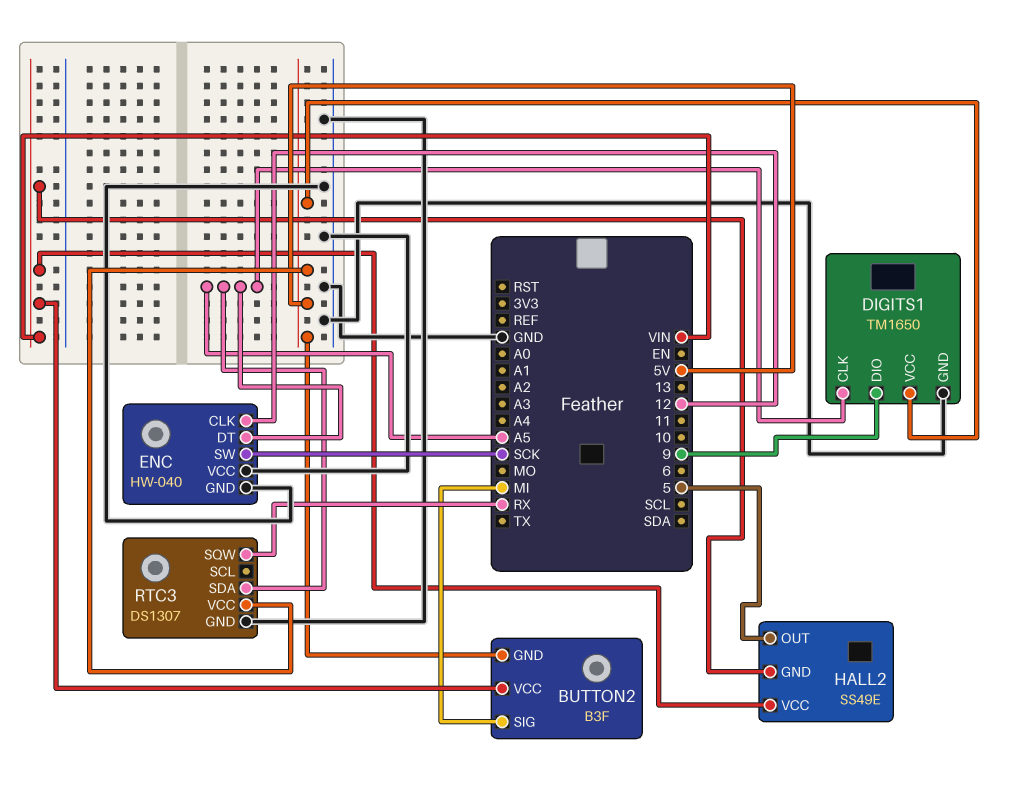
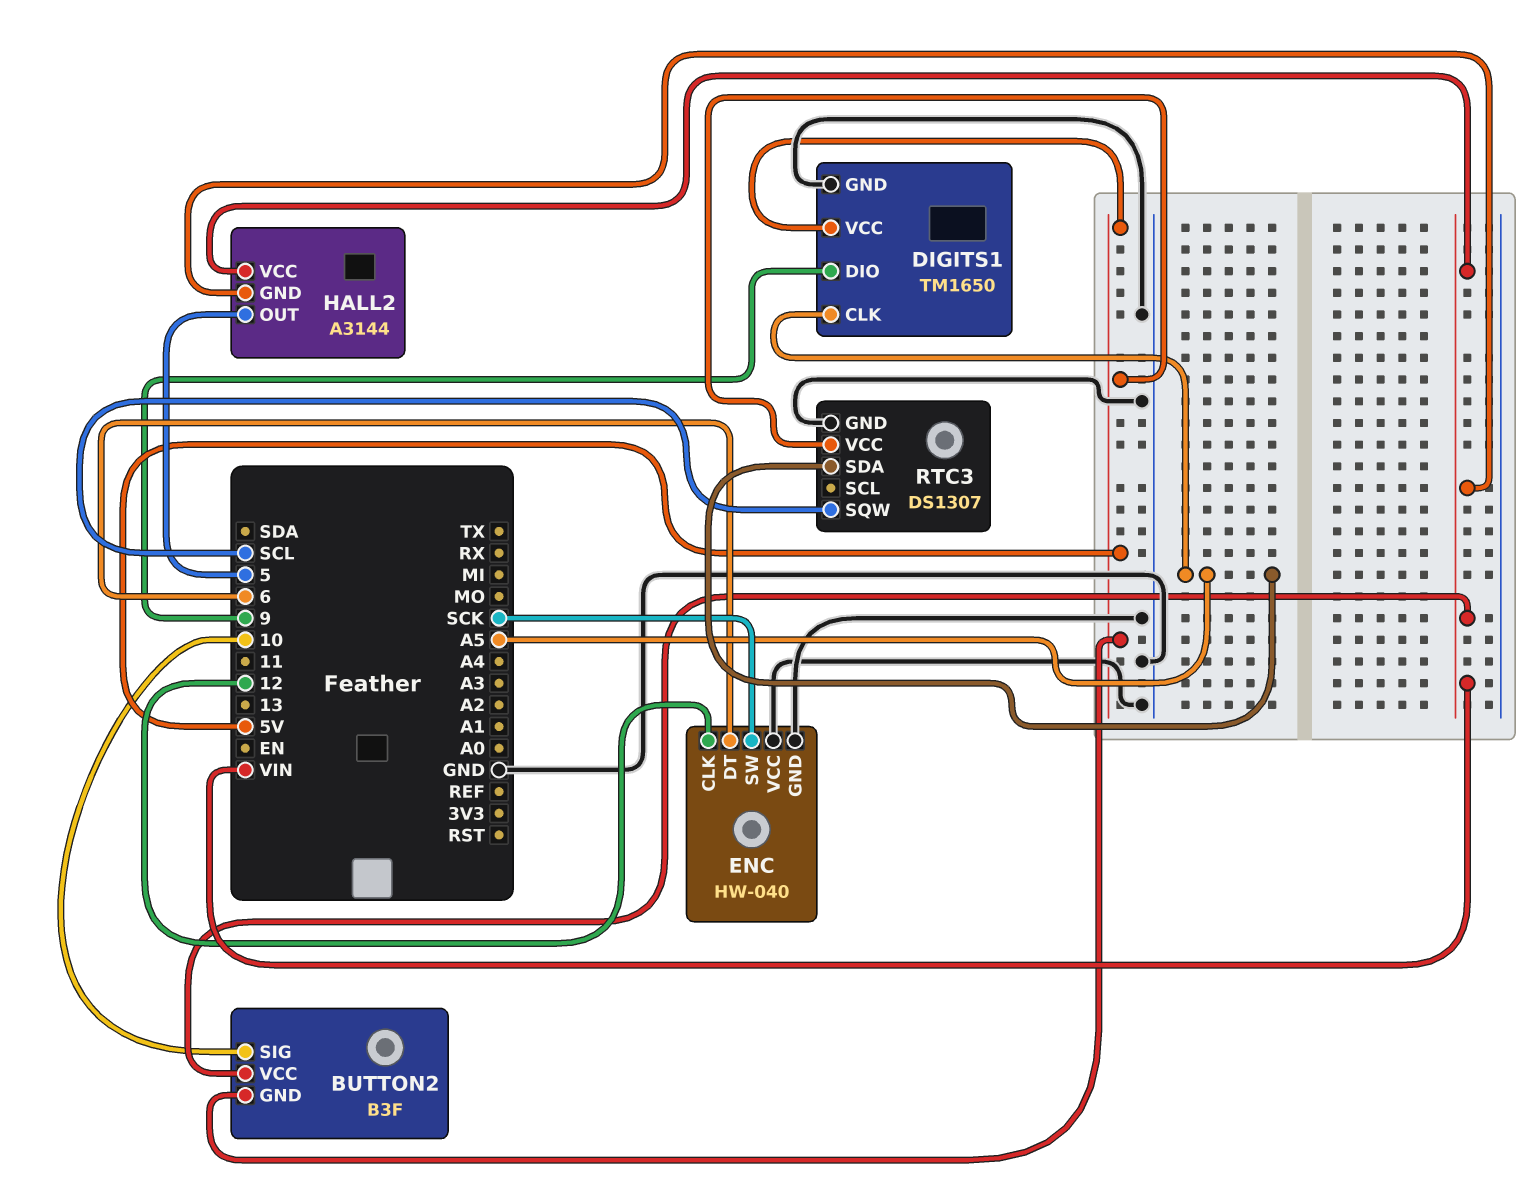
BUTTON2 pin SIG: MI -> 10
ENC pin DT: A5 -> 6
HALL2: SS49E -> A3144
RTC3 pin SQW: RX -> SCL

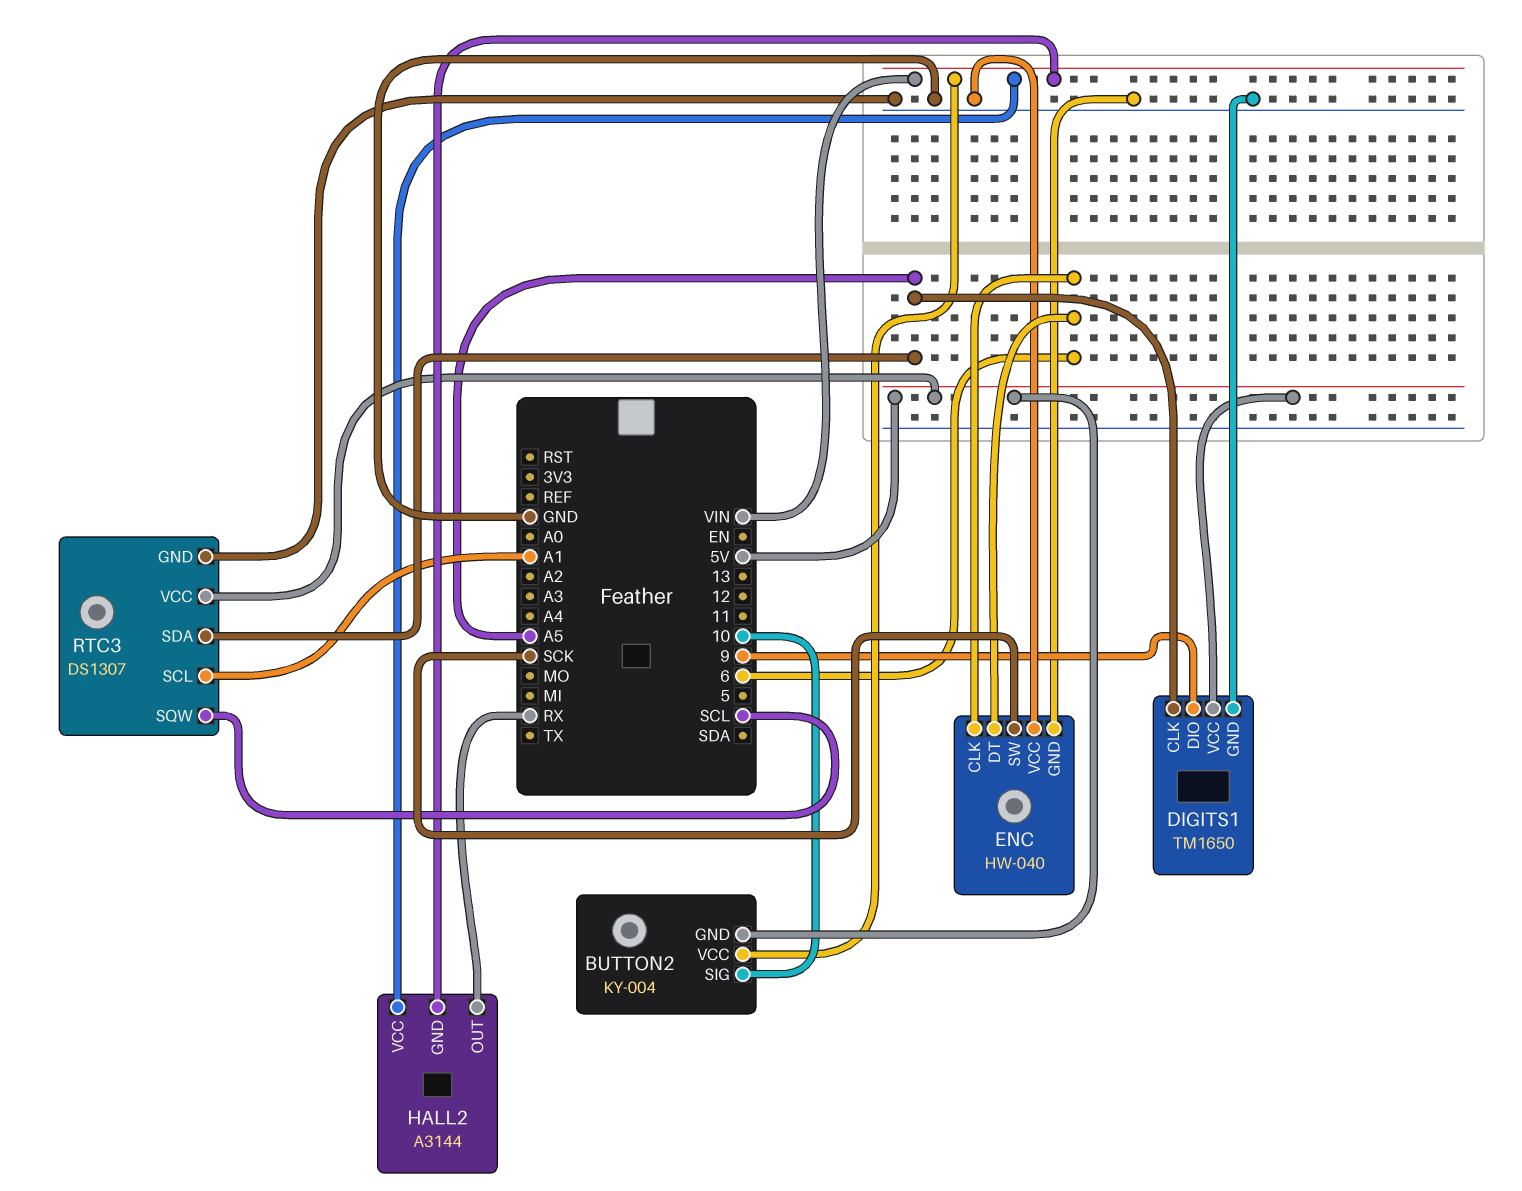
BUTTON2: B3F -> KY-004
ENC pin CLK: 12 -> 6
HALL2 pin OUT: 5 -> RX
RTC3 pin SCL: none -> A1

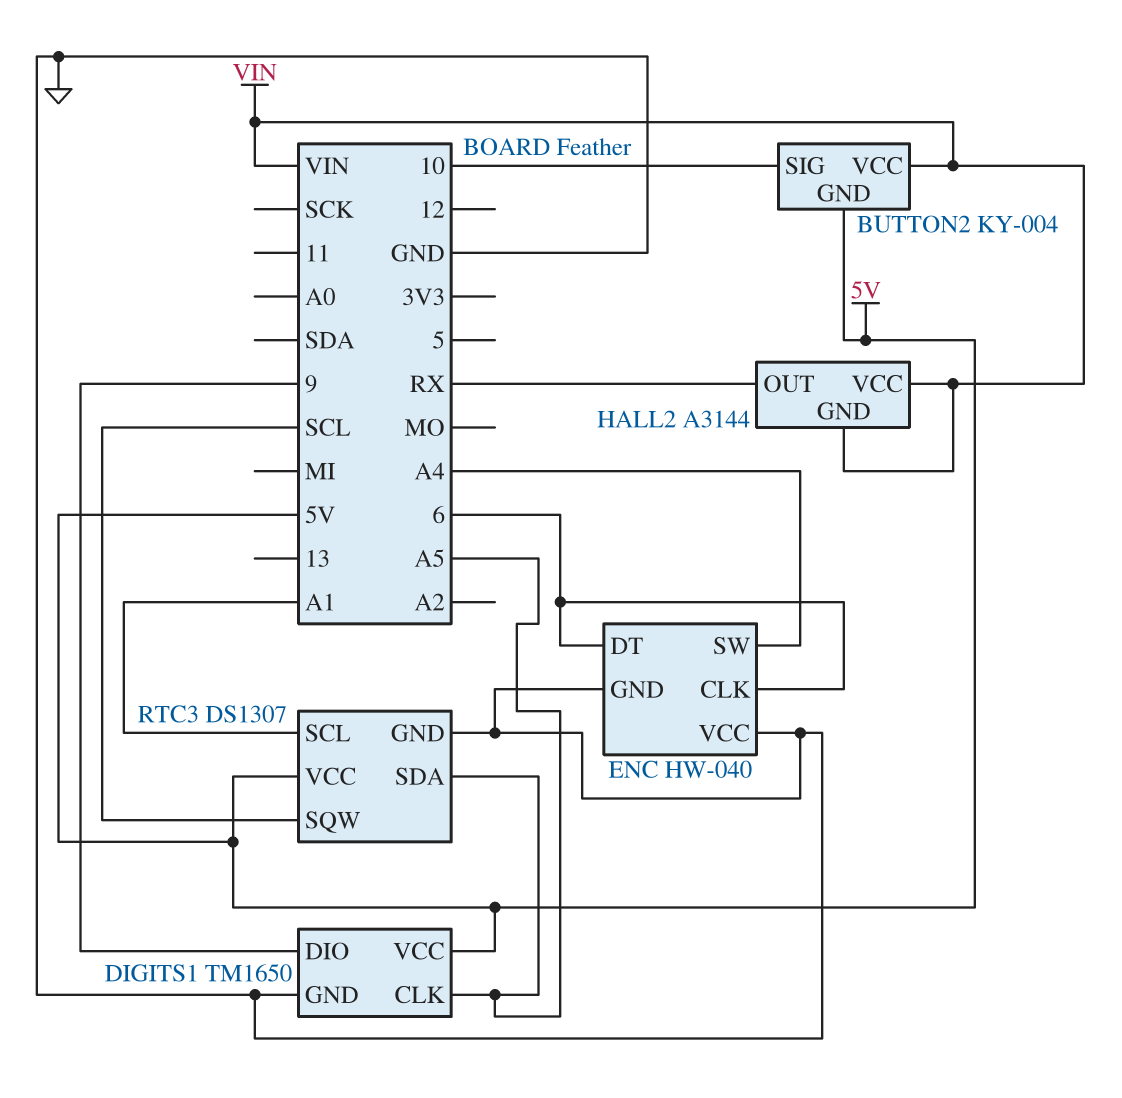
ENC pin SW: SCK -> A4

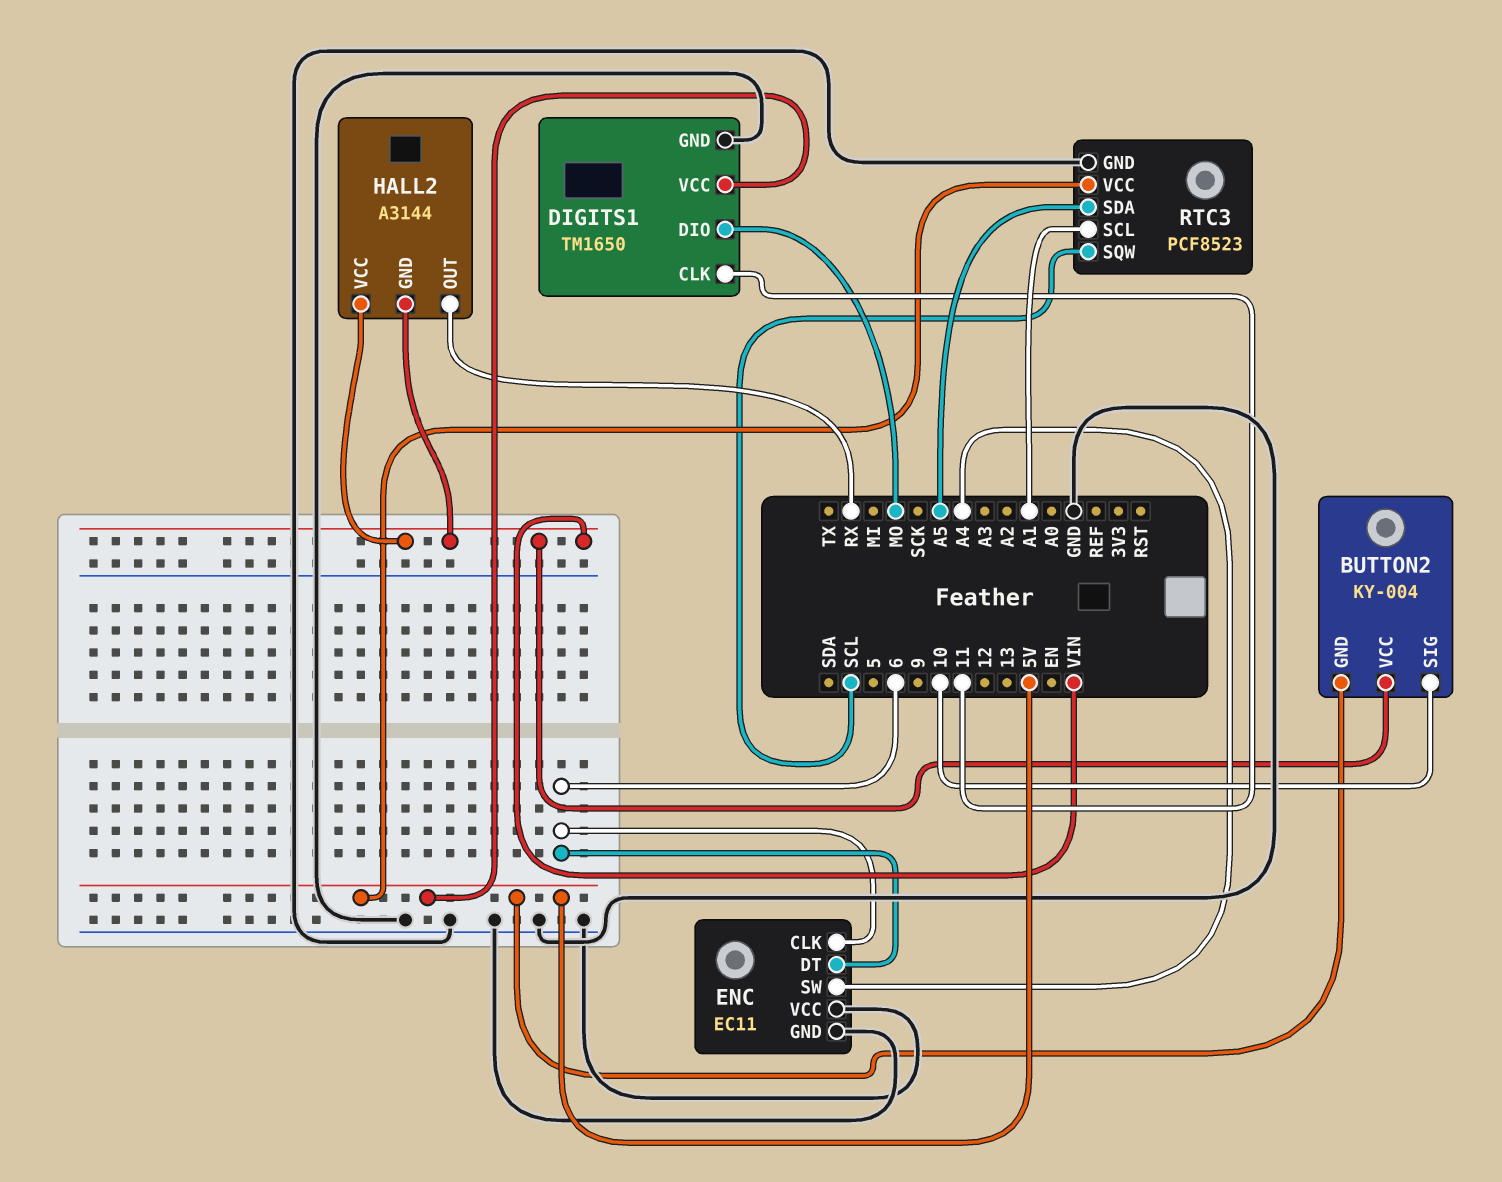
DIGITS1 pin CLK: A5 -> 11
DIGITS1 pin DIO: 9 -> MO
ENC: HW-040 -> EC11
RTC3: DS1307 -> PCF8523

